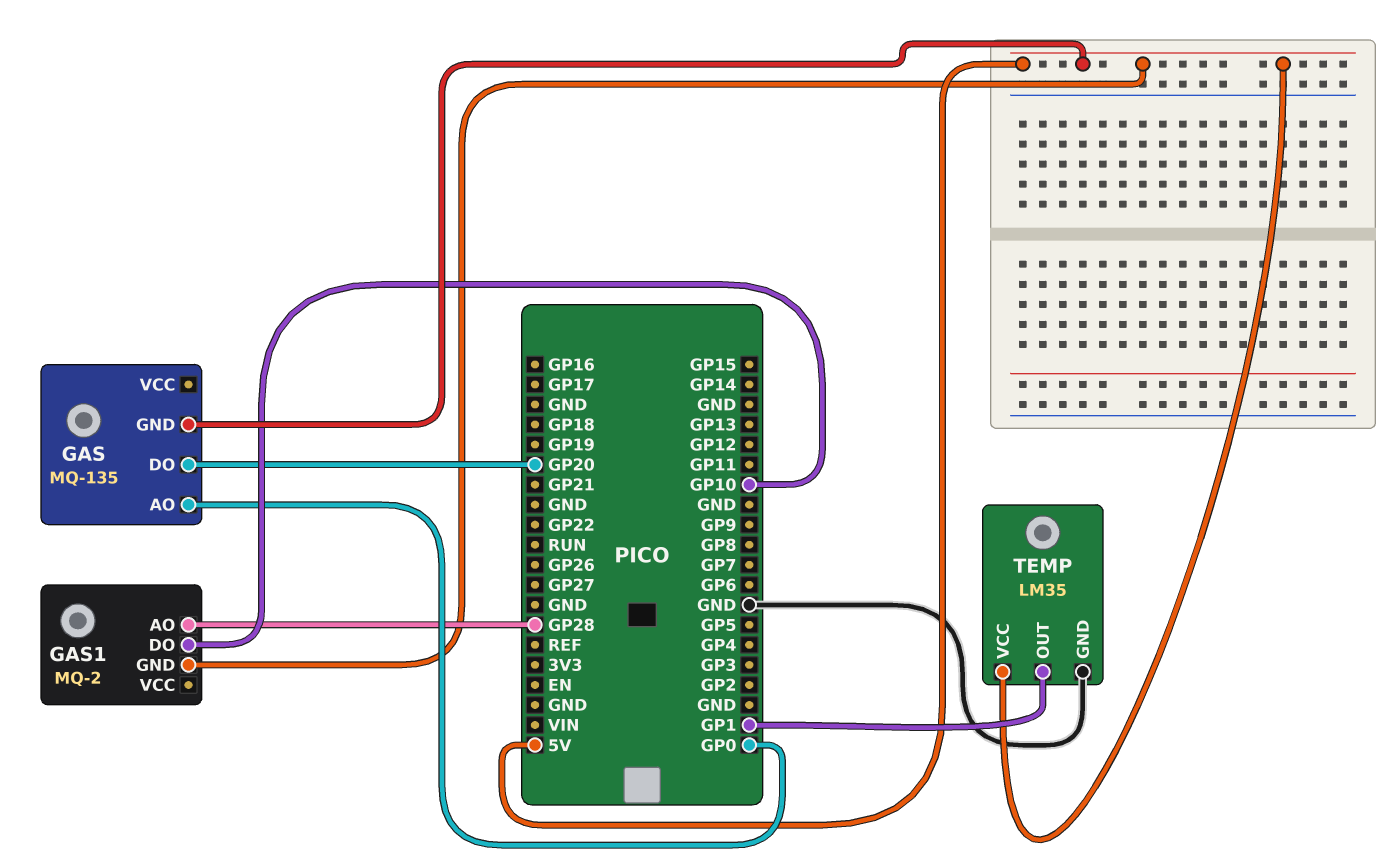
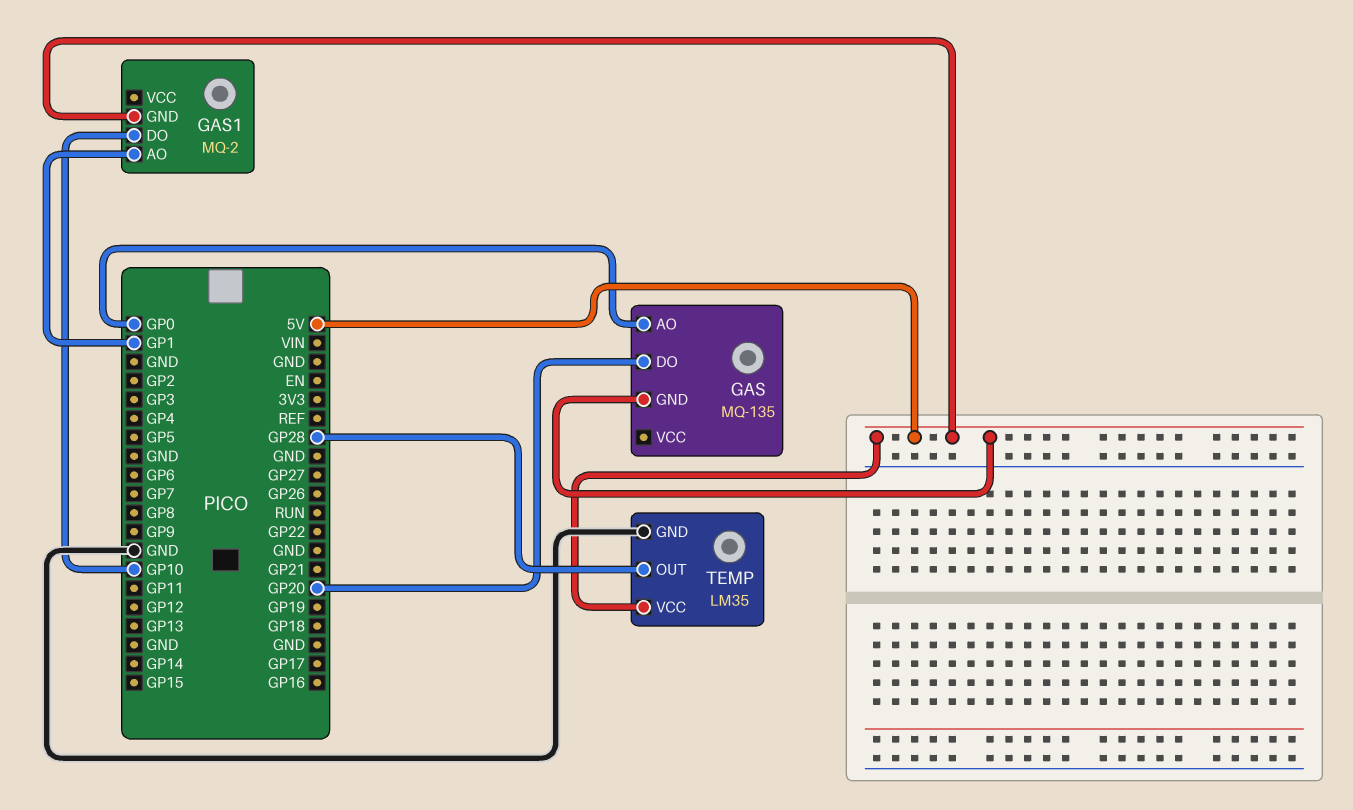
GAS1 pin AO: GP28 -> GP1
TEMP pin OUT: GP1 -> GP28

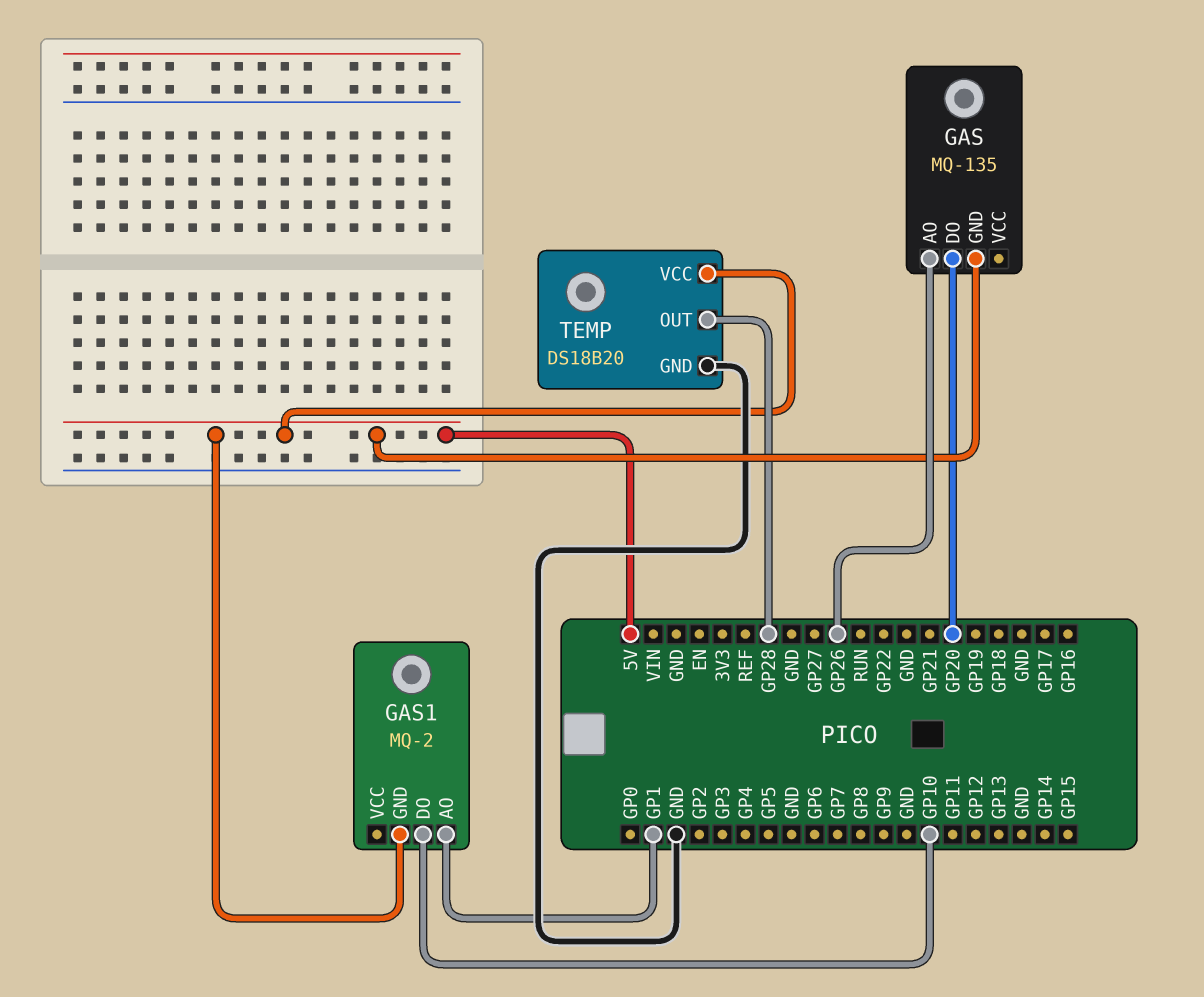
GAS pin AO: GP0 -> GP26
TEMP: LM35 -> DS18B20

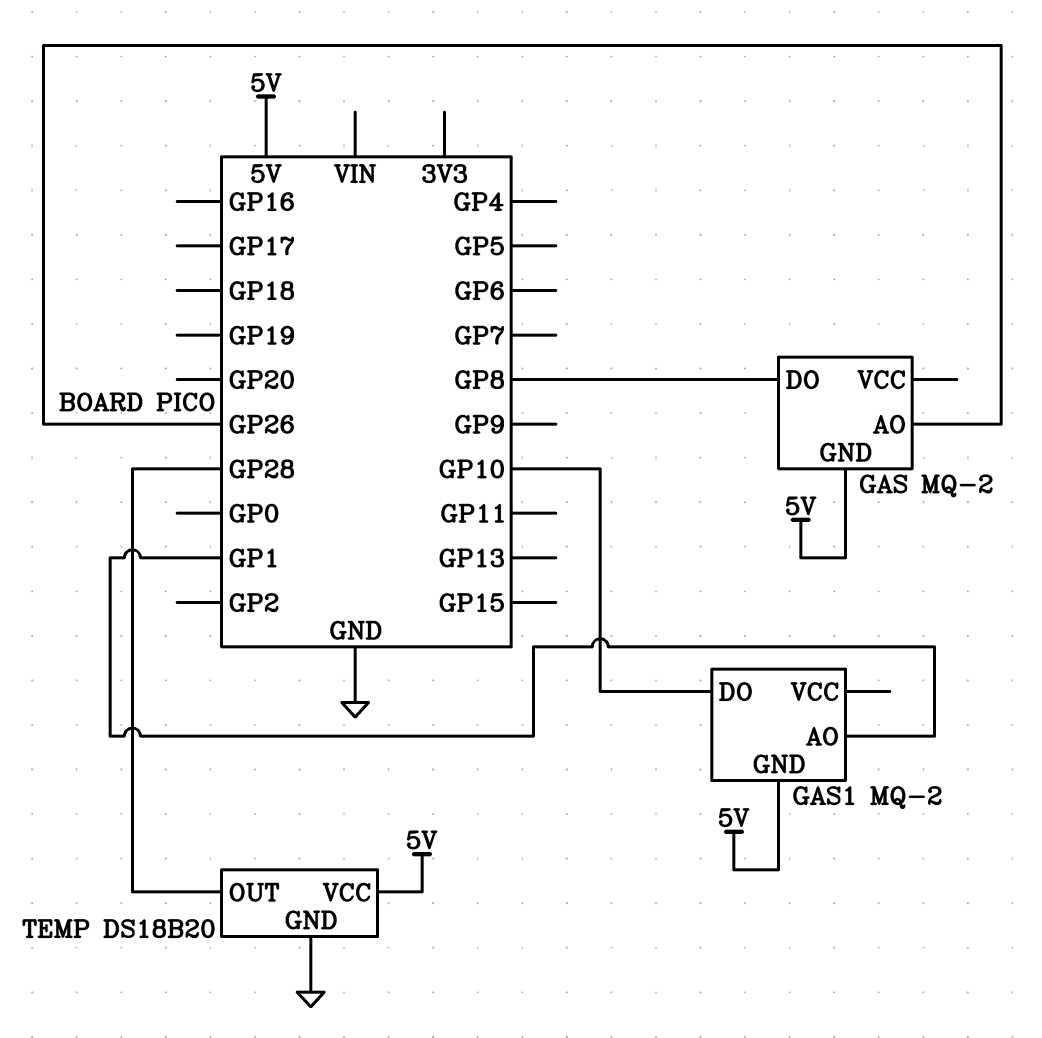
GAS: MQ-135 -> MQ-2
GAS pin DO: GP20 -> GP8

